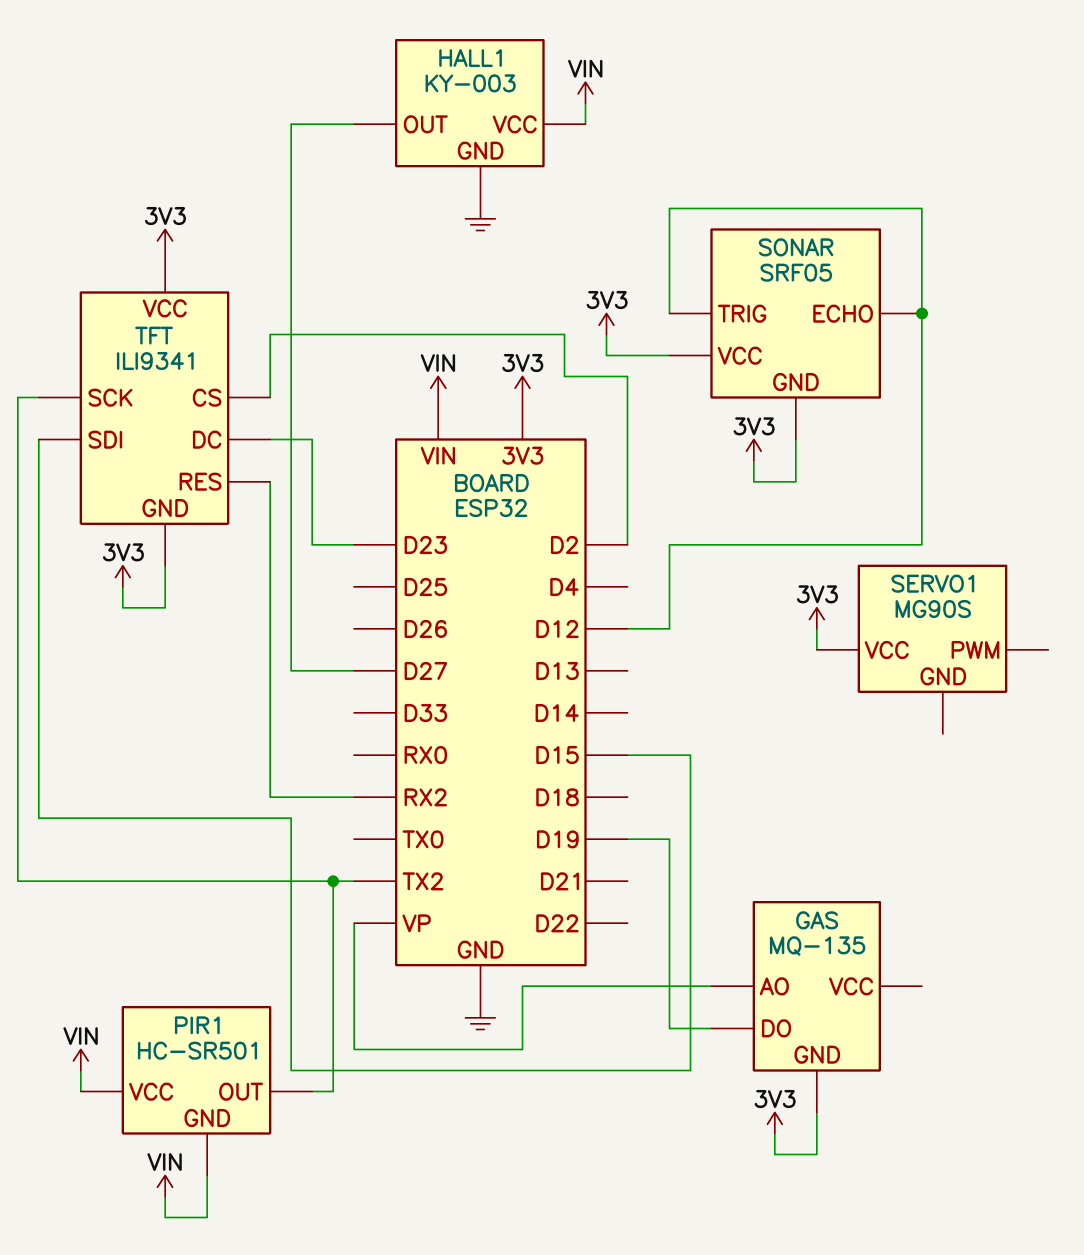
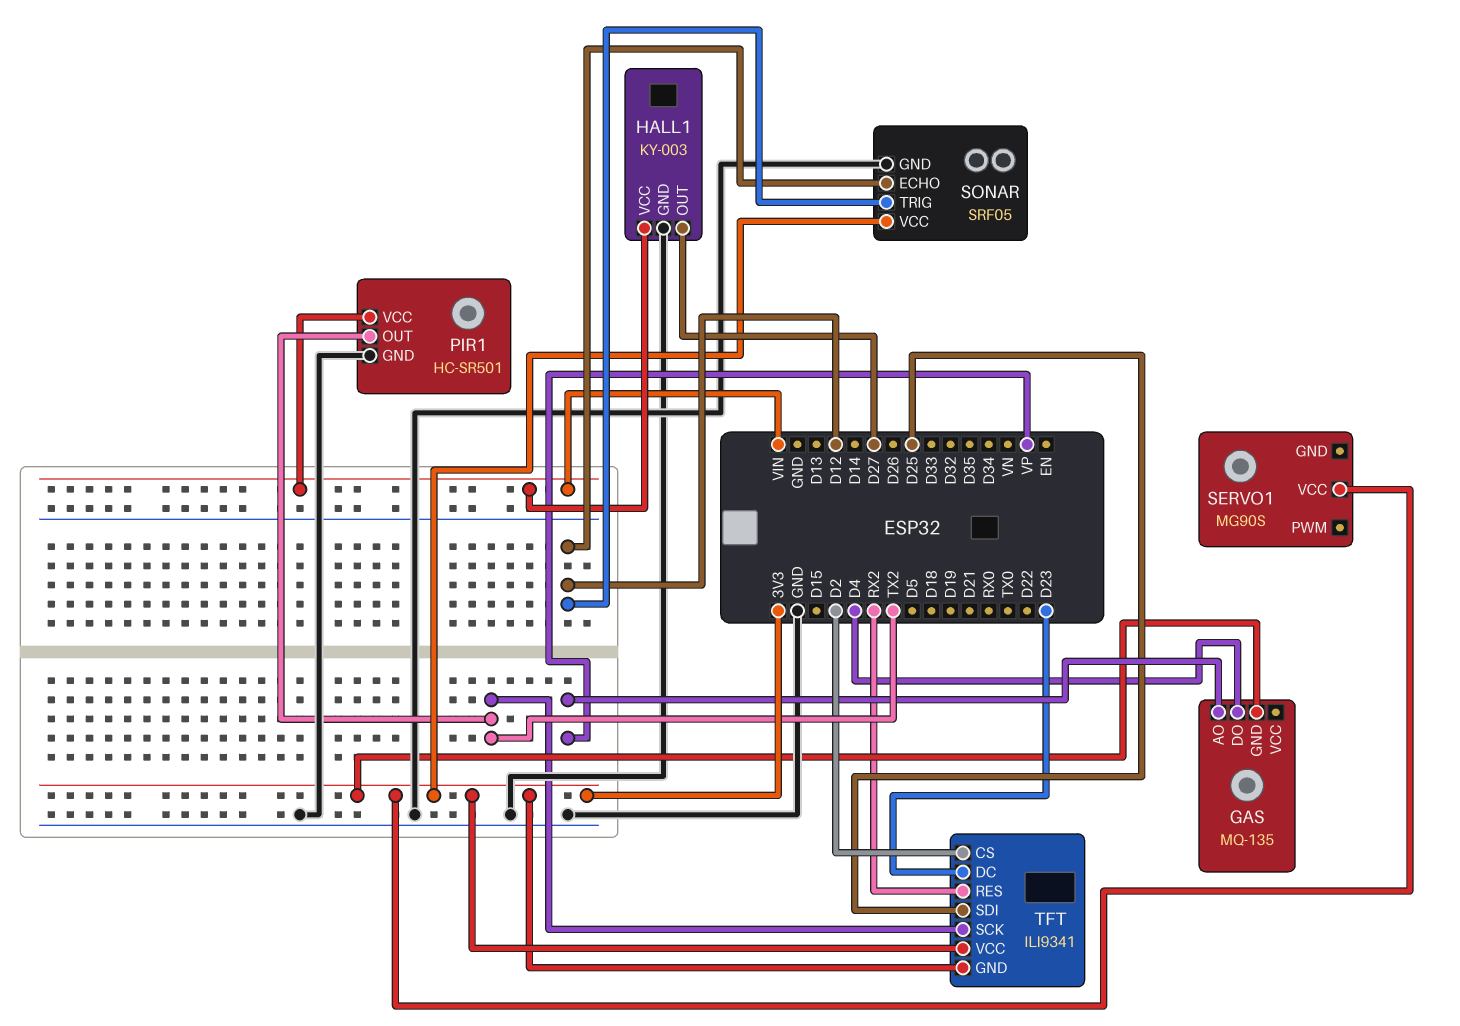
GAS pin DO: D19 -> D4
PIR1 pin GND: VIN -> GND
SONAR pin GND: 3V3 -> GND
TFT pin SDI: D15 -> D25

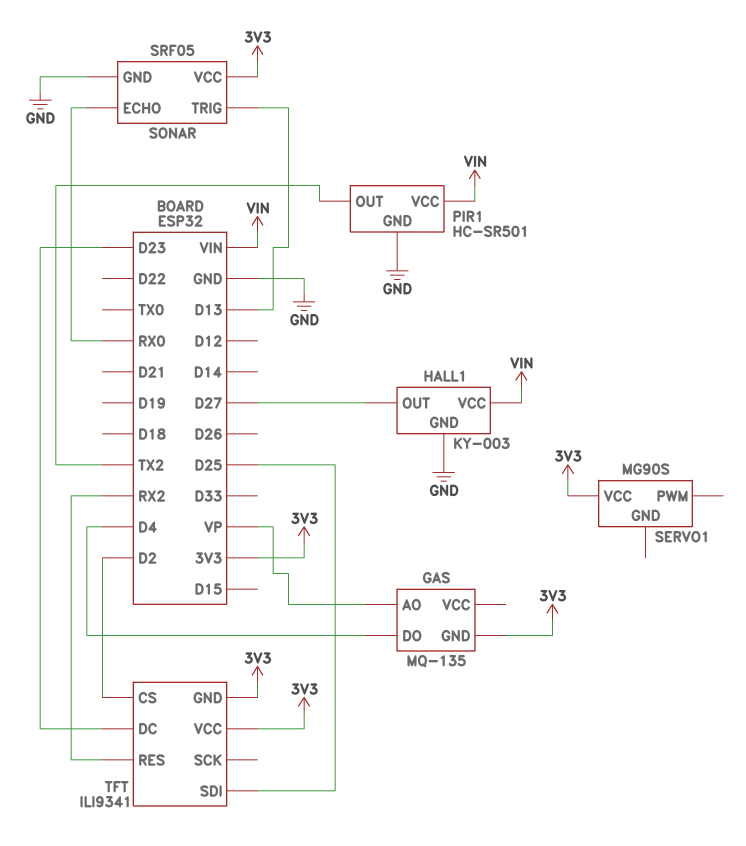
SONAR pin ECHO: D12 -> RX0
SONAR pin TRIG: D12 -> D13
TFT pin SCK: TX2 -> none

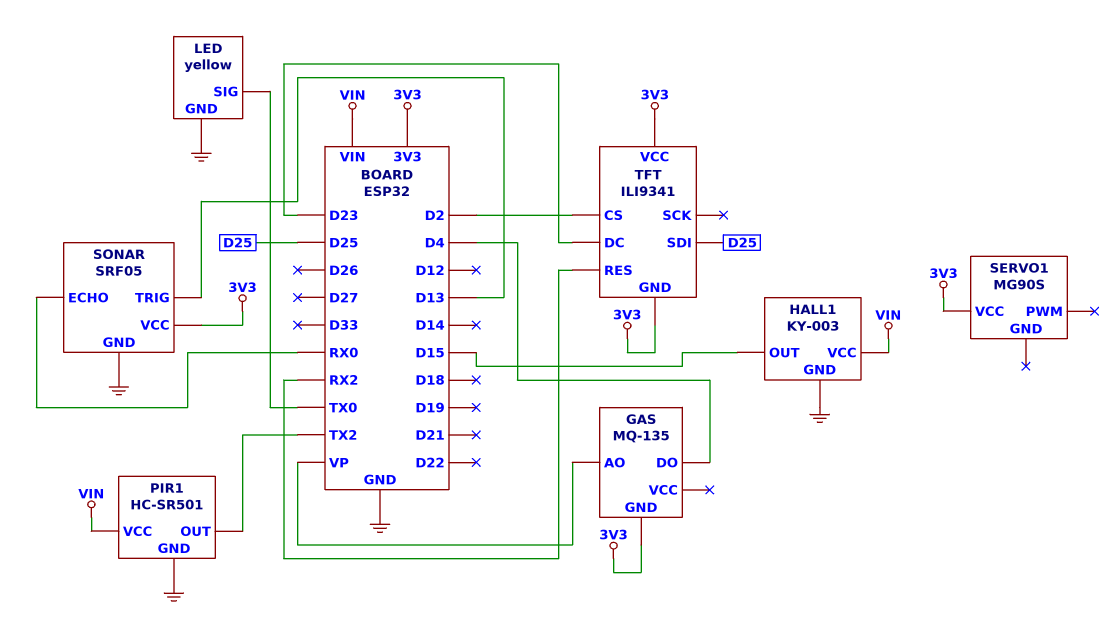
HALL1 pin OUT: D27 -> D15
LED: none -> yellow
LED pin GND: none -> GND
LED pin SIG: none -> TX0

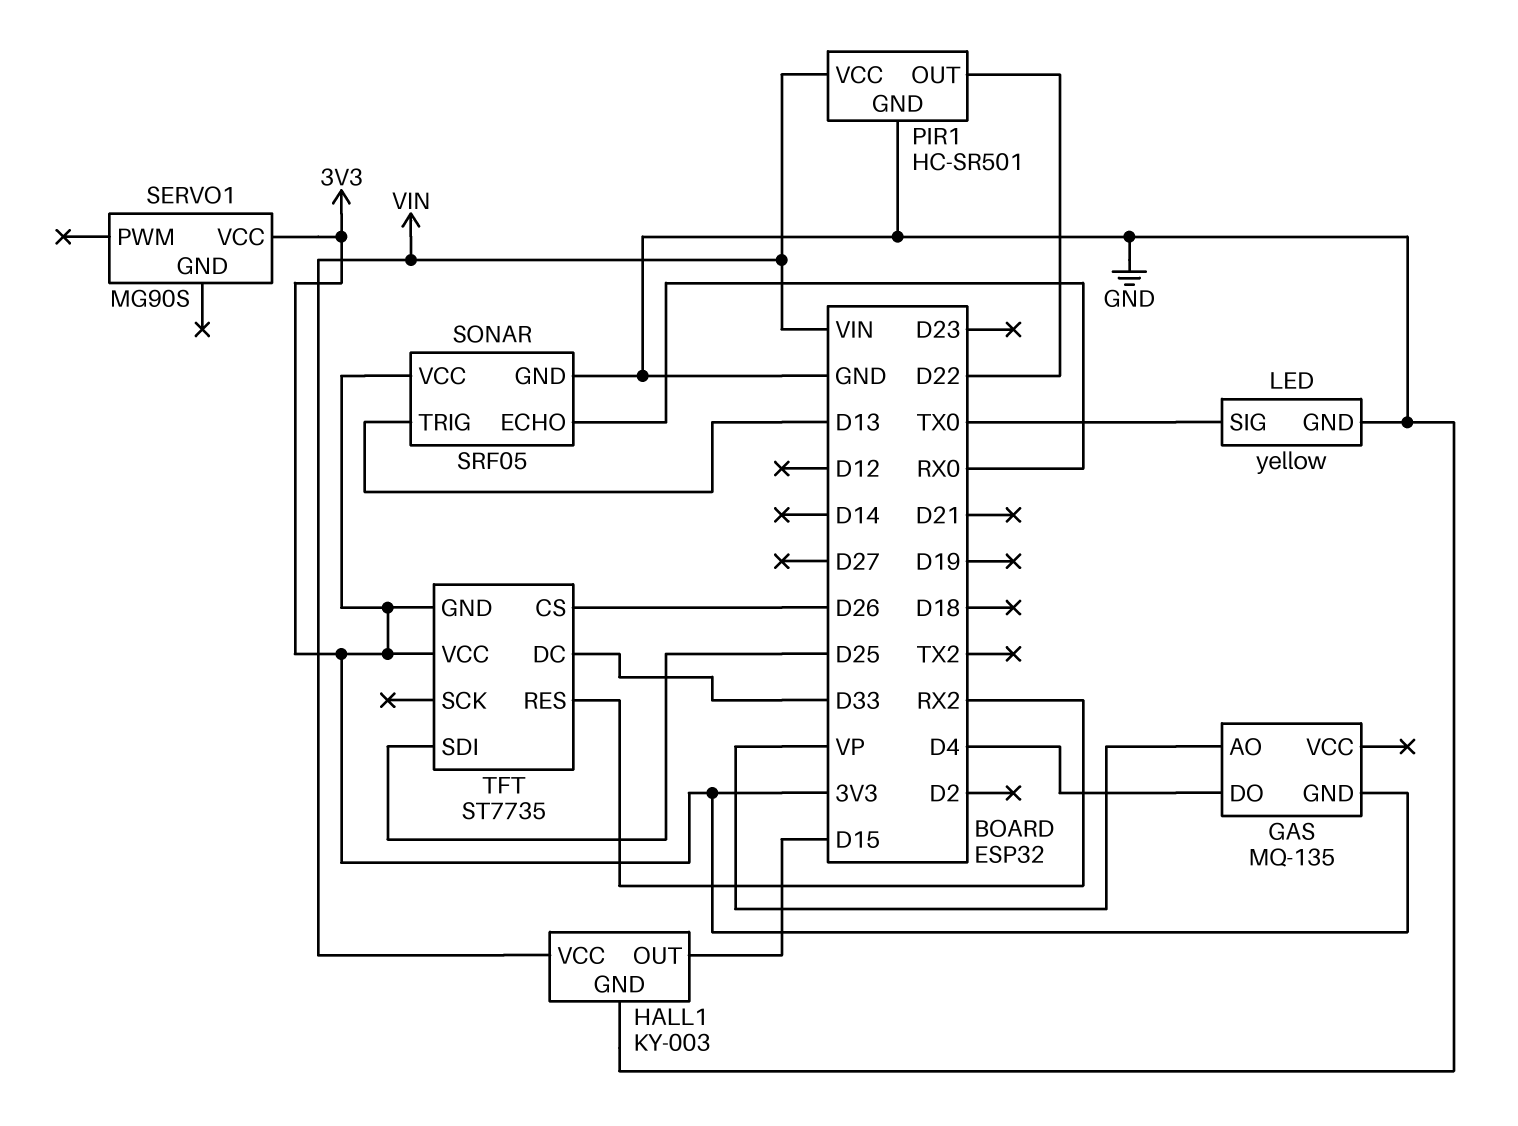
PIR1 pin OUT: TX2 -> D22
TFT: ILI9341 -> ST7735
TFT pin CS: D2 -> D26
TFT pin DC: D23 -> D33

